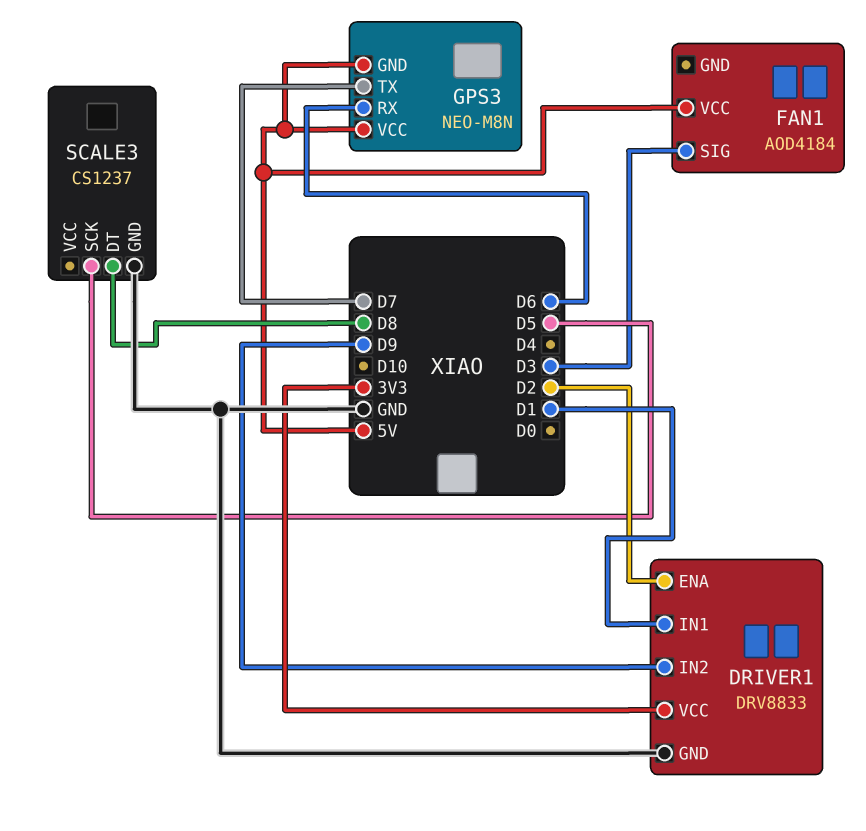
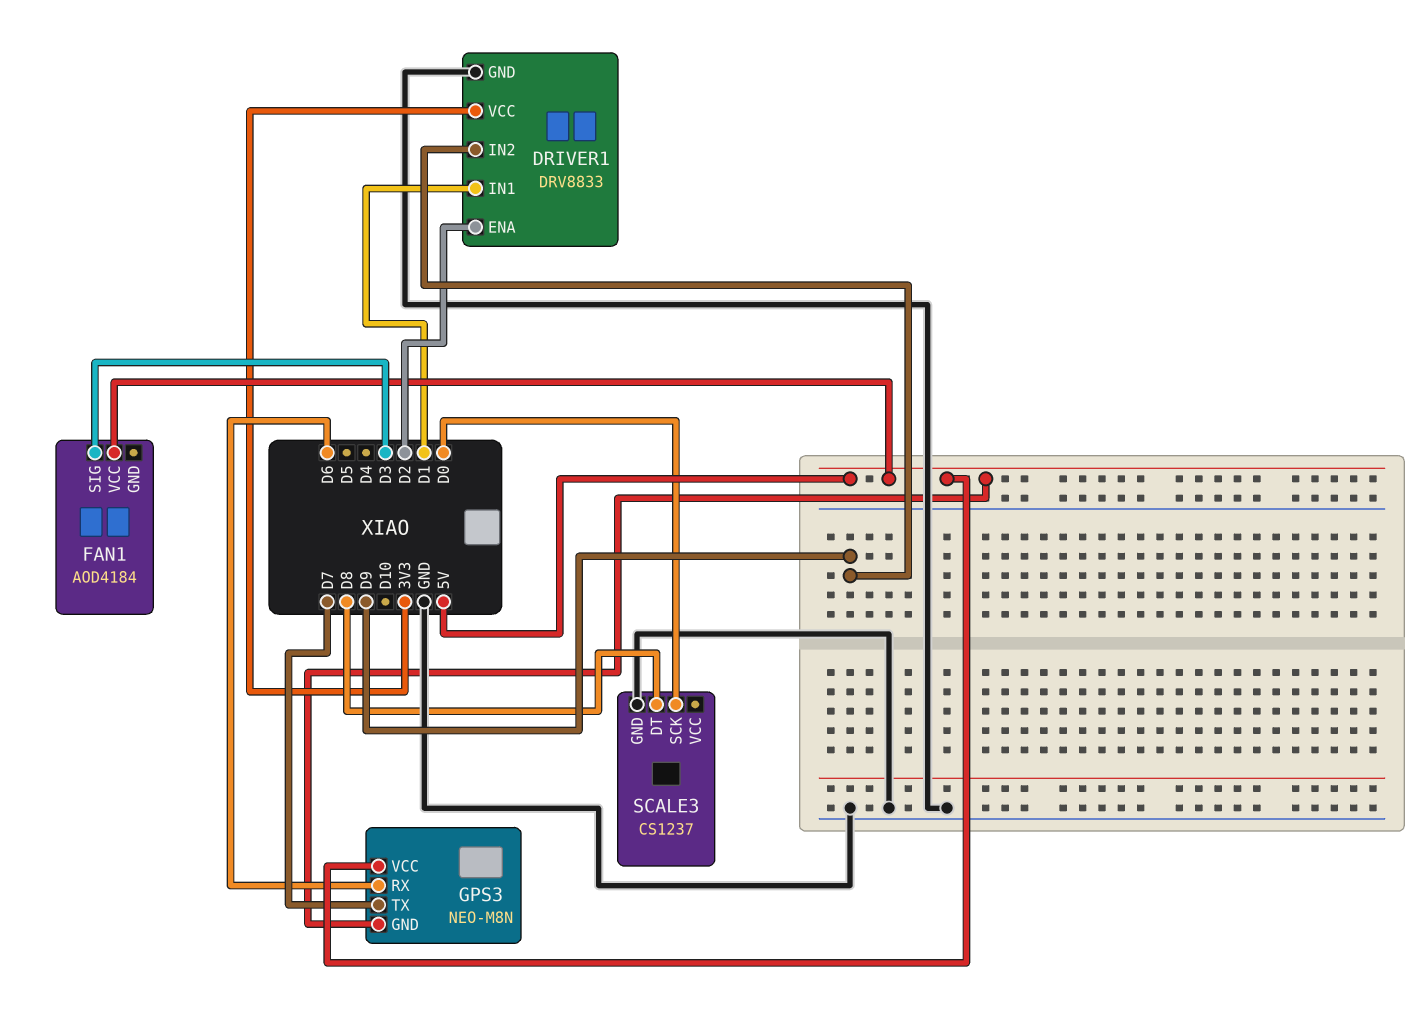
SCALE3 pin SCK: D5 -> D0

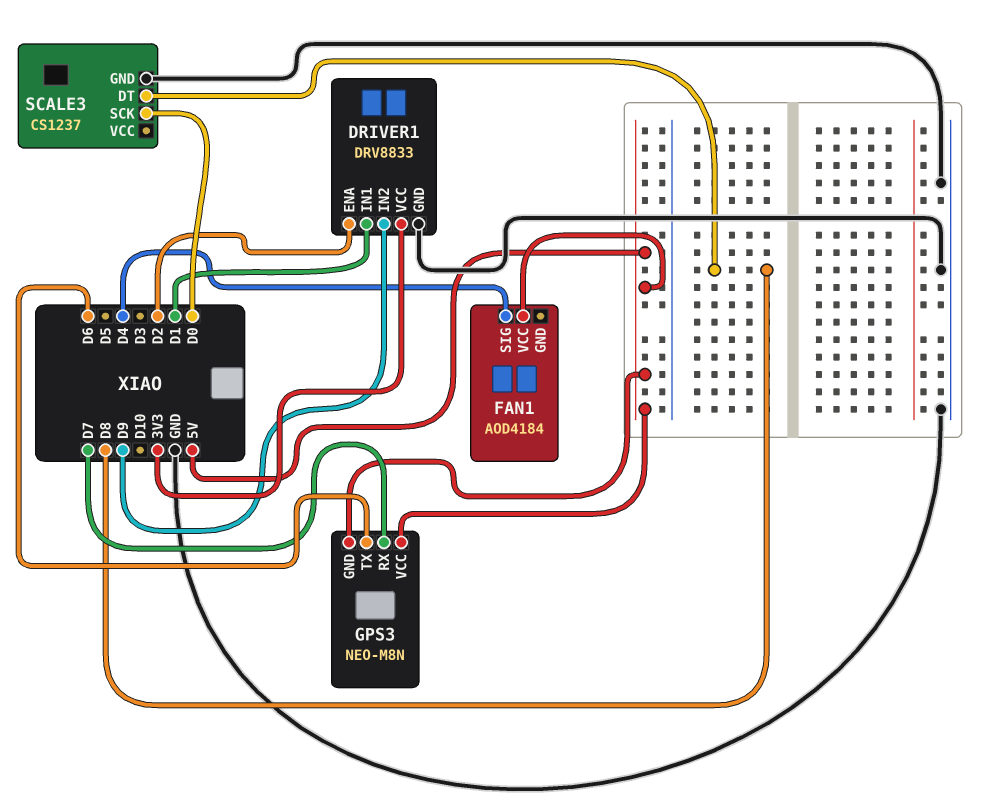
FAN1 pin SIG: D3 -> D4
GPS3 pin RX: D6 -> D7
GPS3 pin TX: D7 -> D6

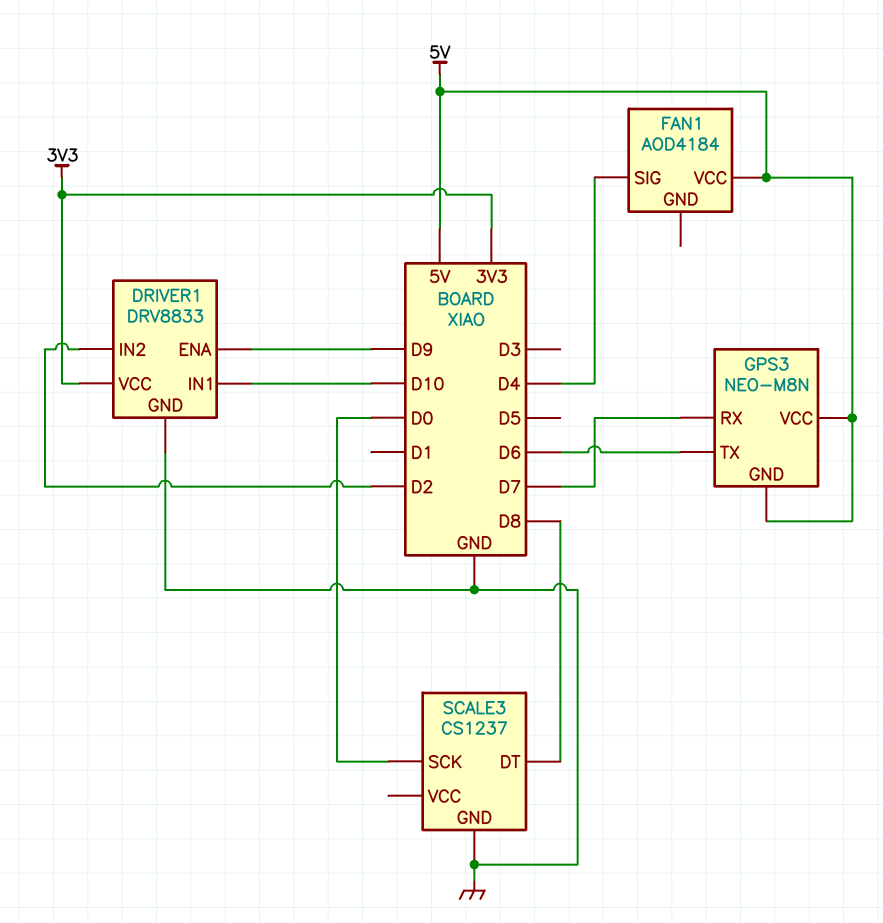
DRIVER1 pin ENA: D2 -> D9
DRIVER1 pin IN1: D1 -> D10
DRIVER1 pin IN2: D9 -> D2

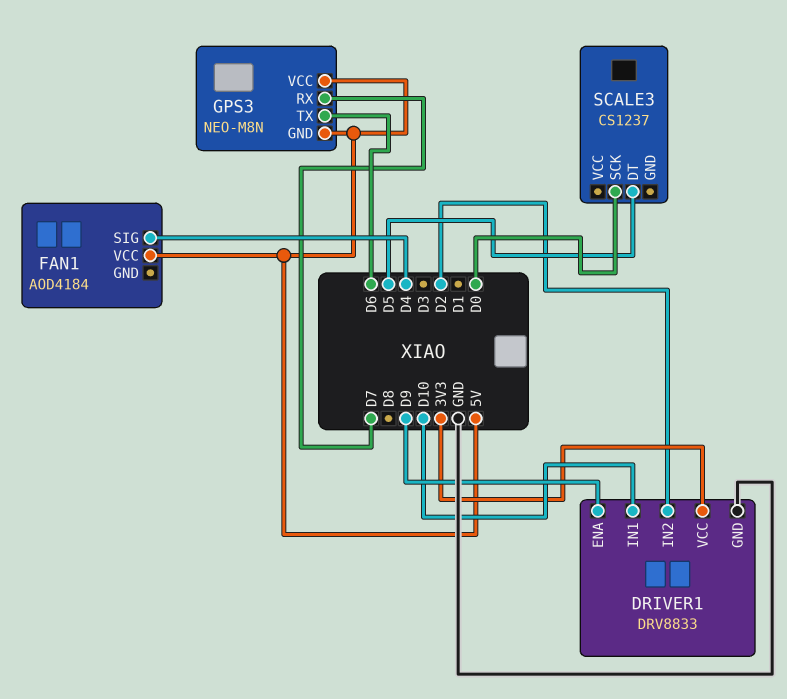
SCALE3 pin DT: D8 -> D5
SCALE3 pin GND: GND -> none

